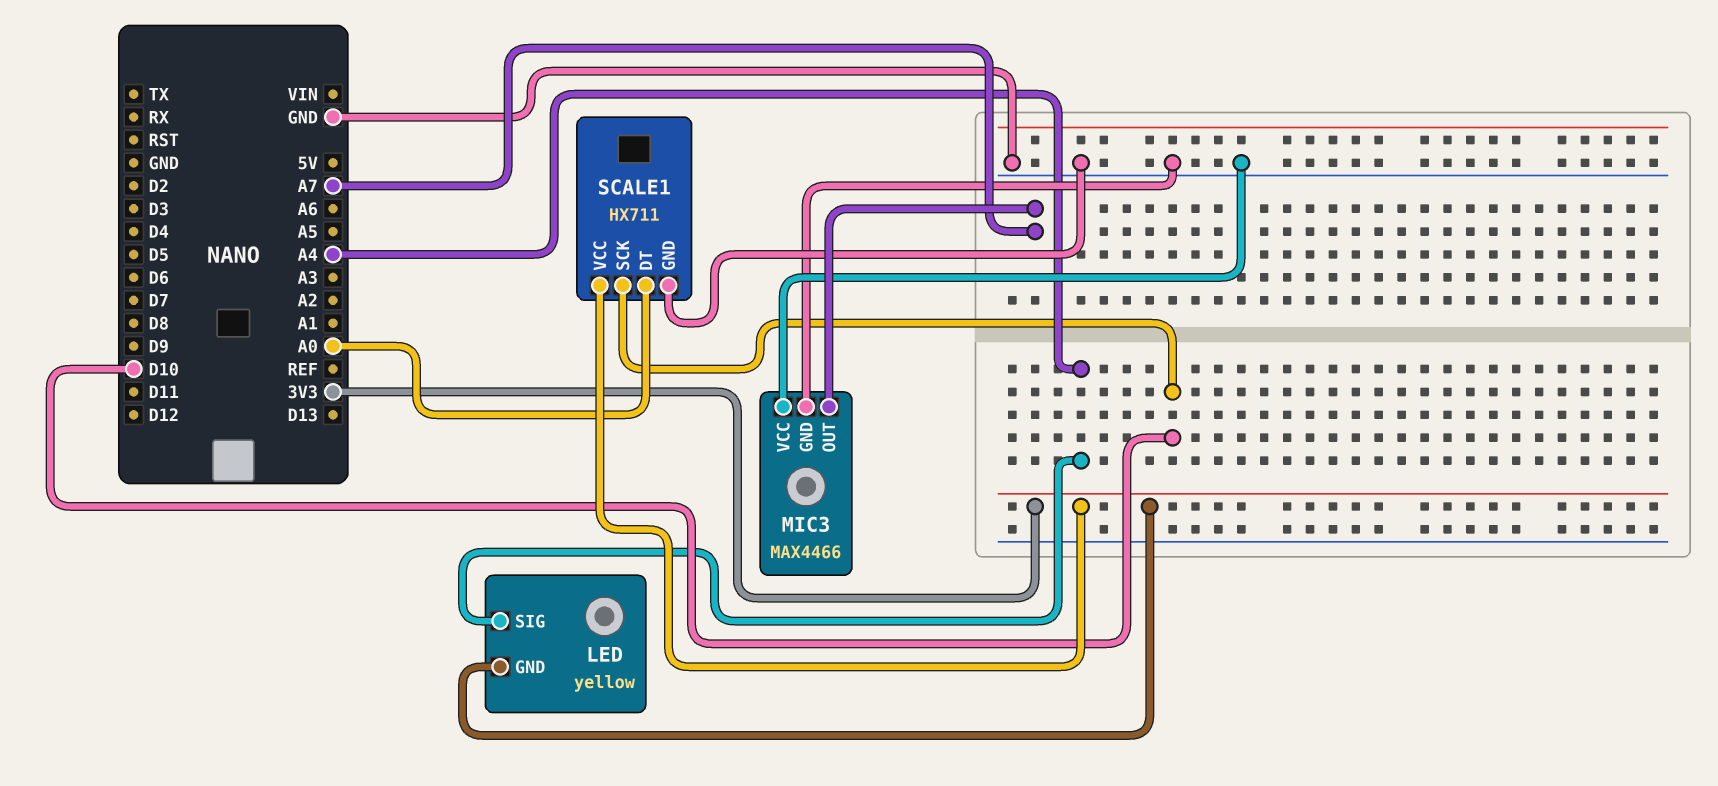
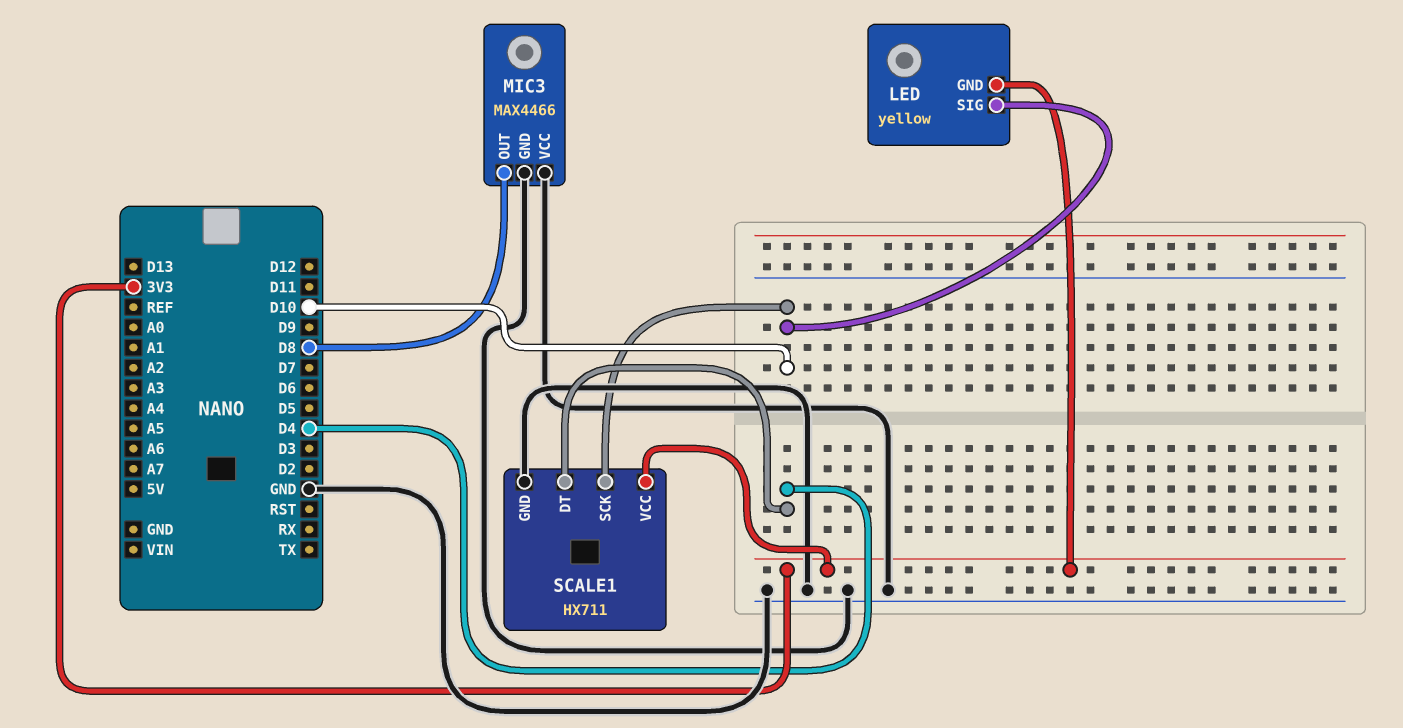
LED pin SIG: A4 -> D10
MIC3 pin OUT: A7 -> D8
SCALE1 pin DT: A0 -> D4

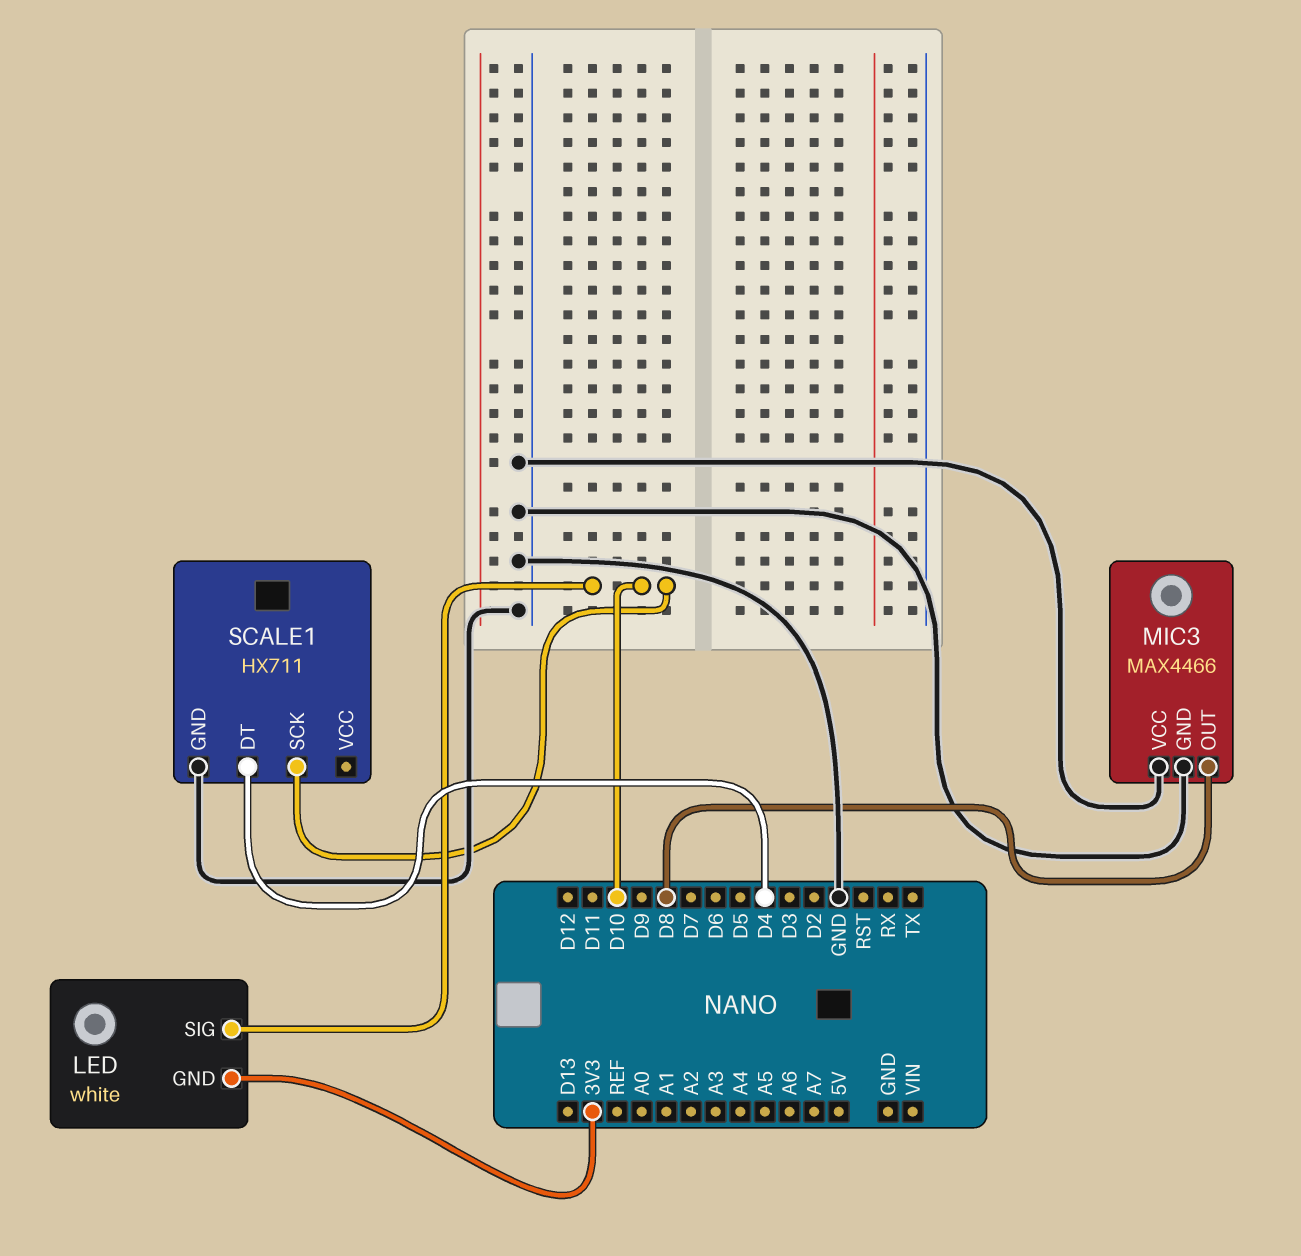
LED: yellow -> white
SCALE1 pin VCC: 3V3 -> none

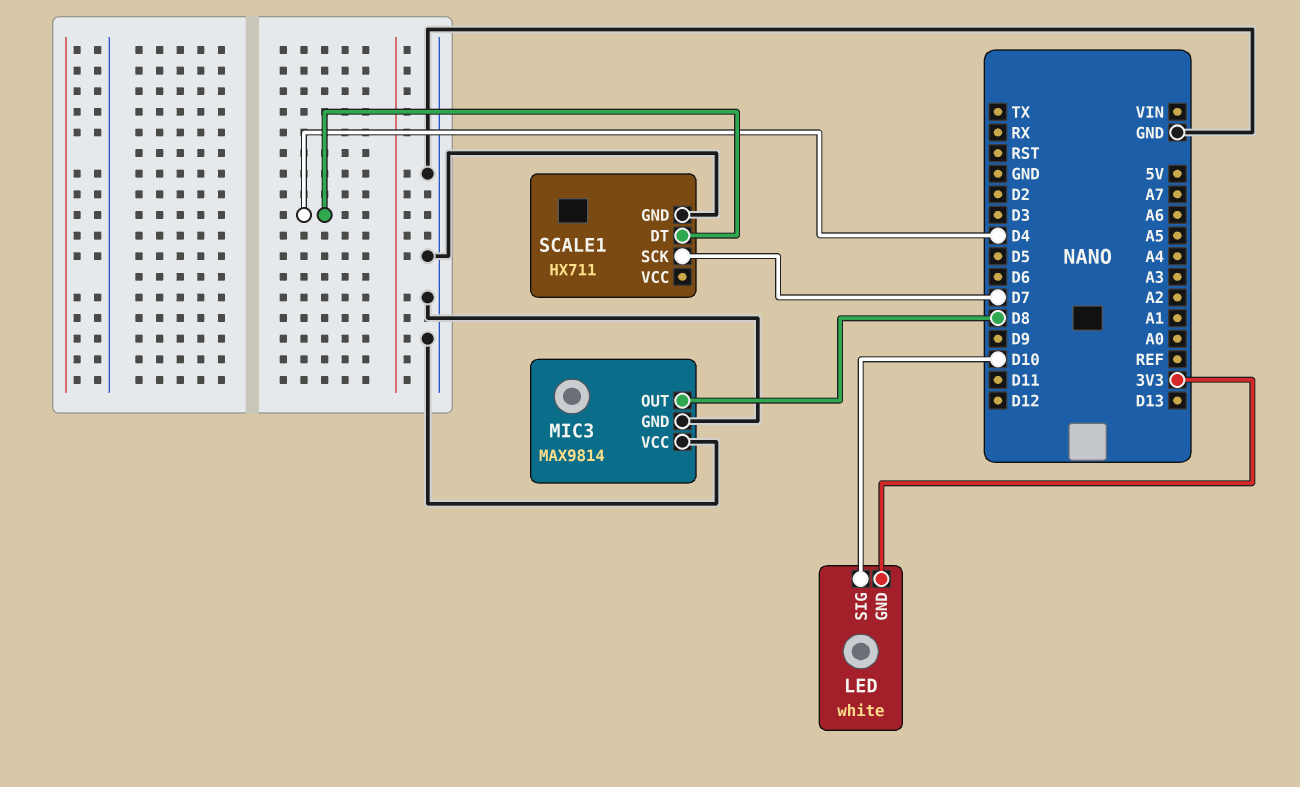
MIC3: MAX4466 -> MAX9814
SCALE1 pin SCK: D10 -> D7

